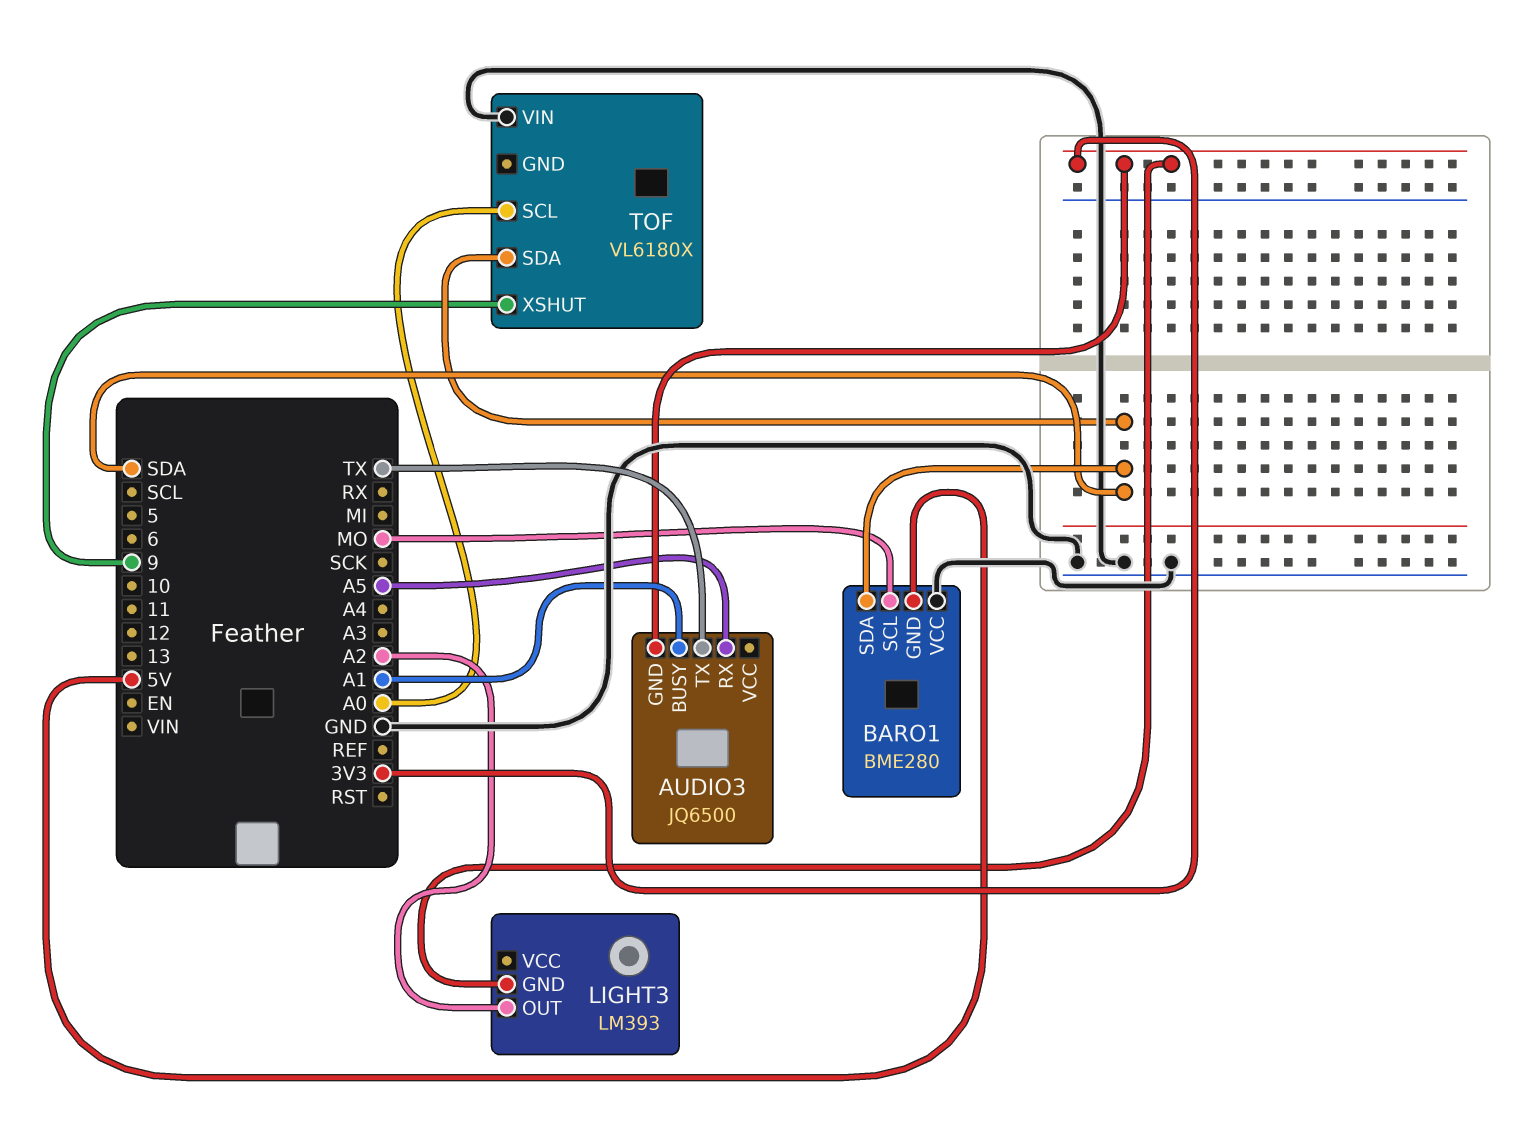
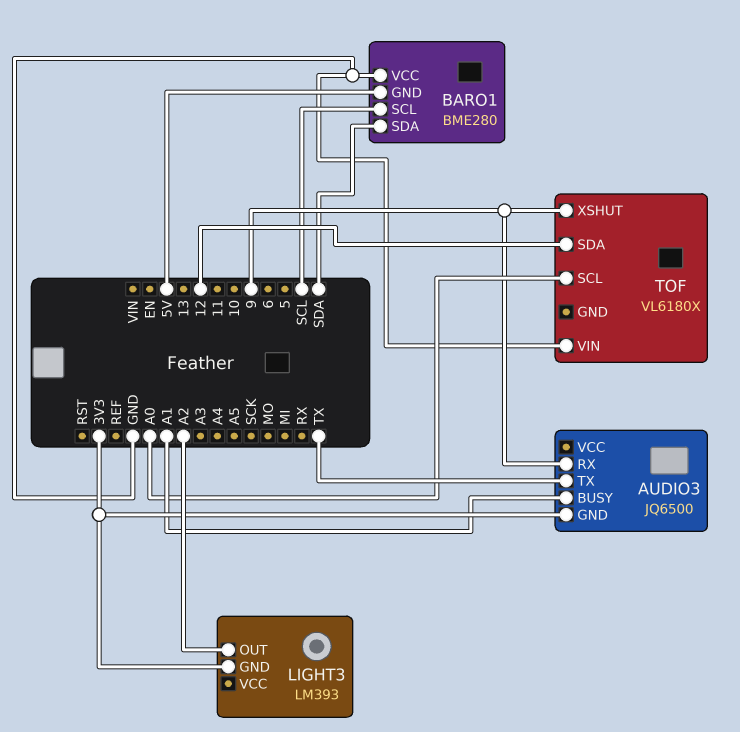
AUDIO3 pin RX: A5 -> 9
BARO1 pin SCL: MO -> SCL
TOF pin SDA: SDA -> 12

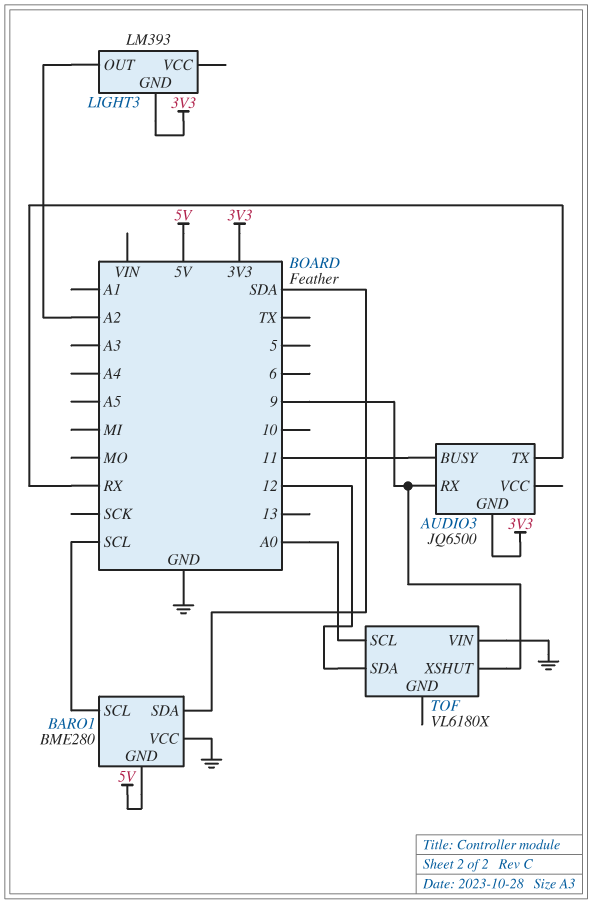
AUDIO3 pin BUSY: A1 -> 11
AUDIO3 pin TX: TX -> RX

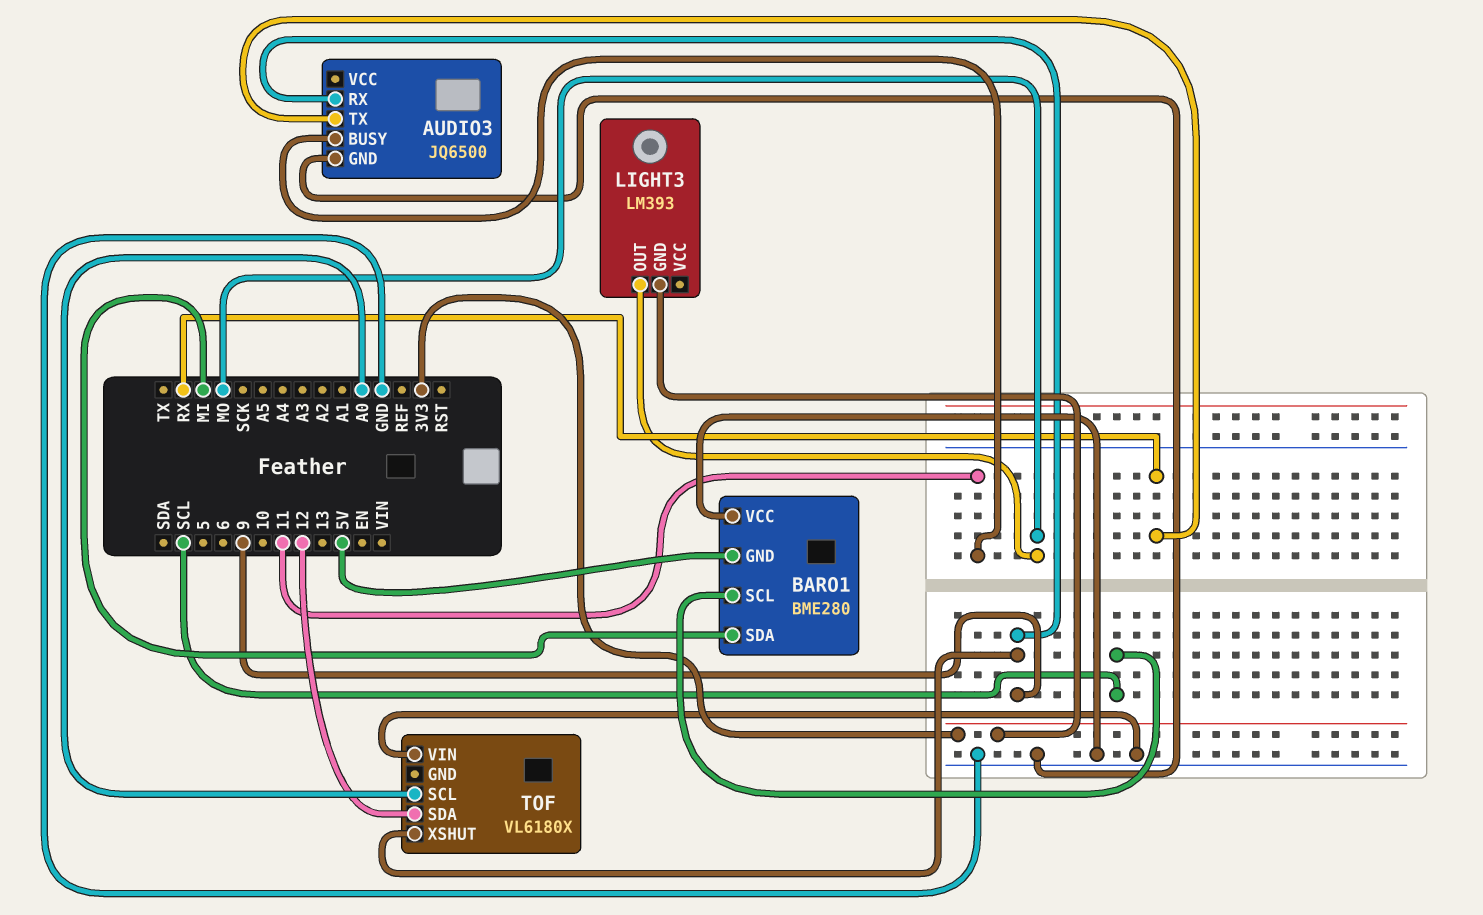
AUDIO3 pin GND: 3V3 -> GND
BARO1 pin SDA: SDA -> MI
LIGHT3 pin OUT: A2 -> MO

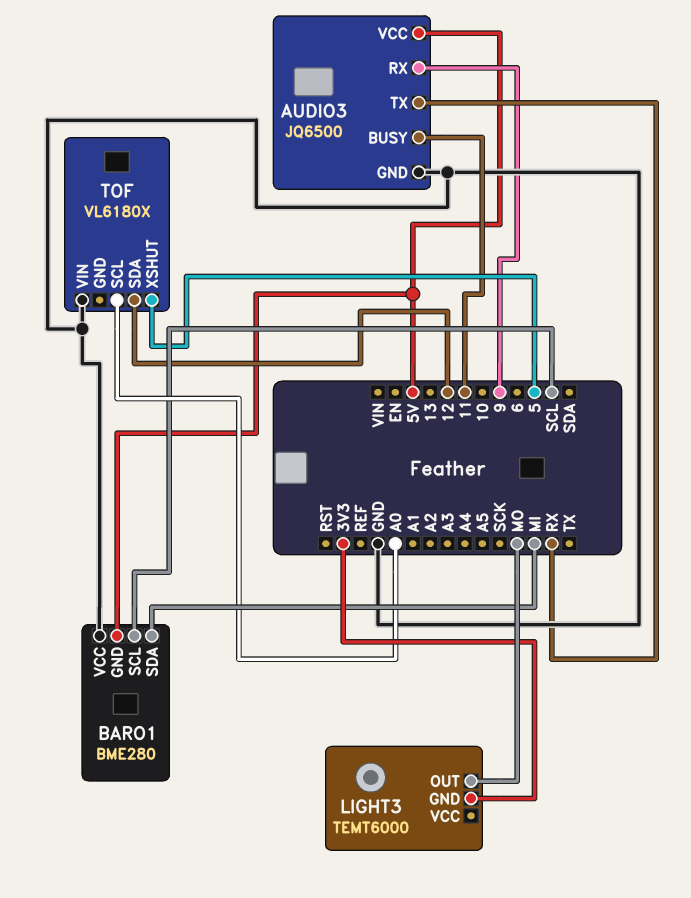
AUDIO3 pin VCC: none -> 5V
LIGHT3: LM393 -> TEMT6000
TOF pin XSHUT: 9 -> 5

